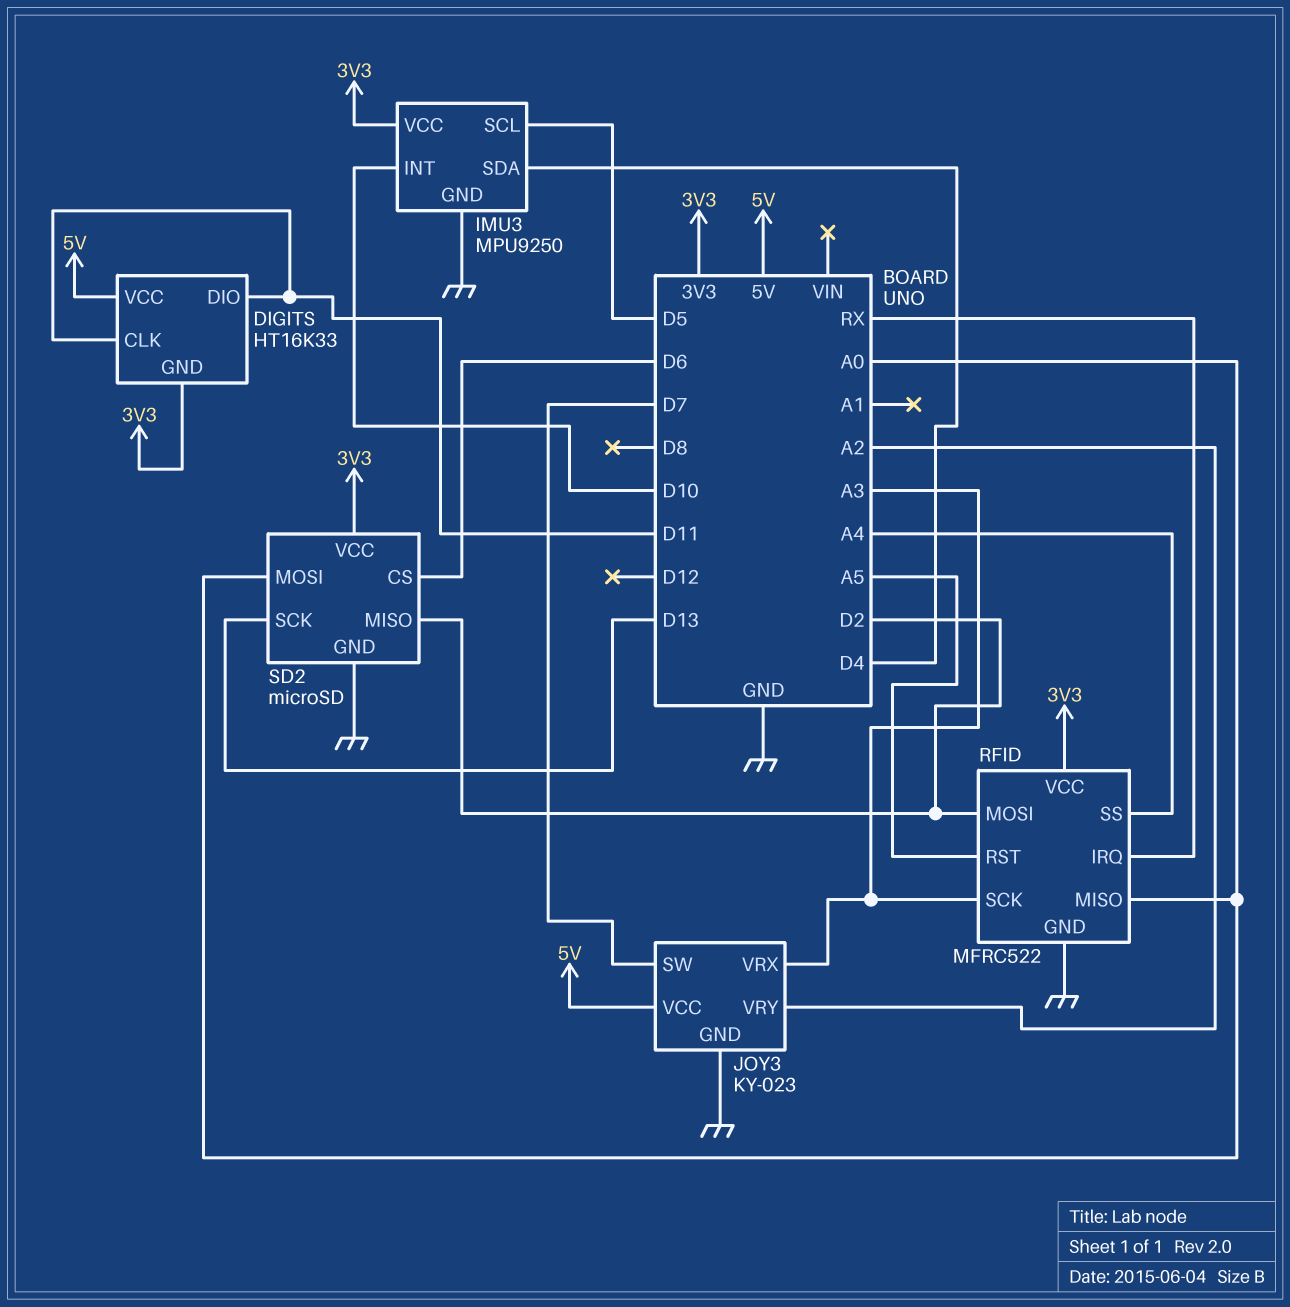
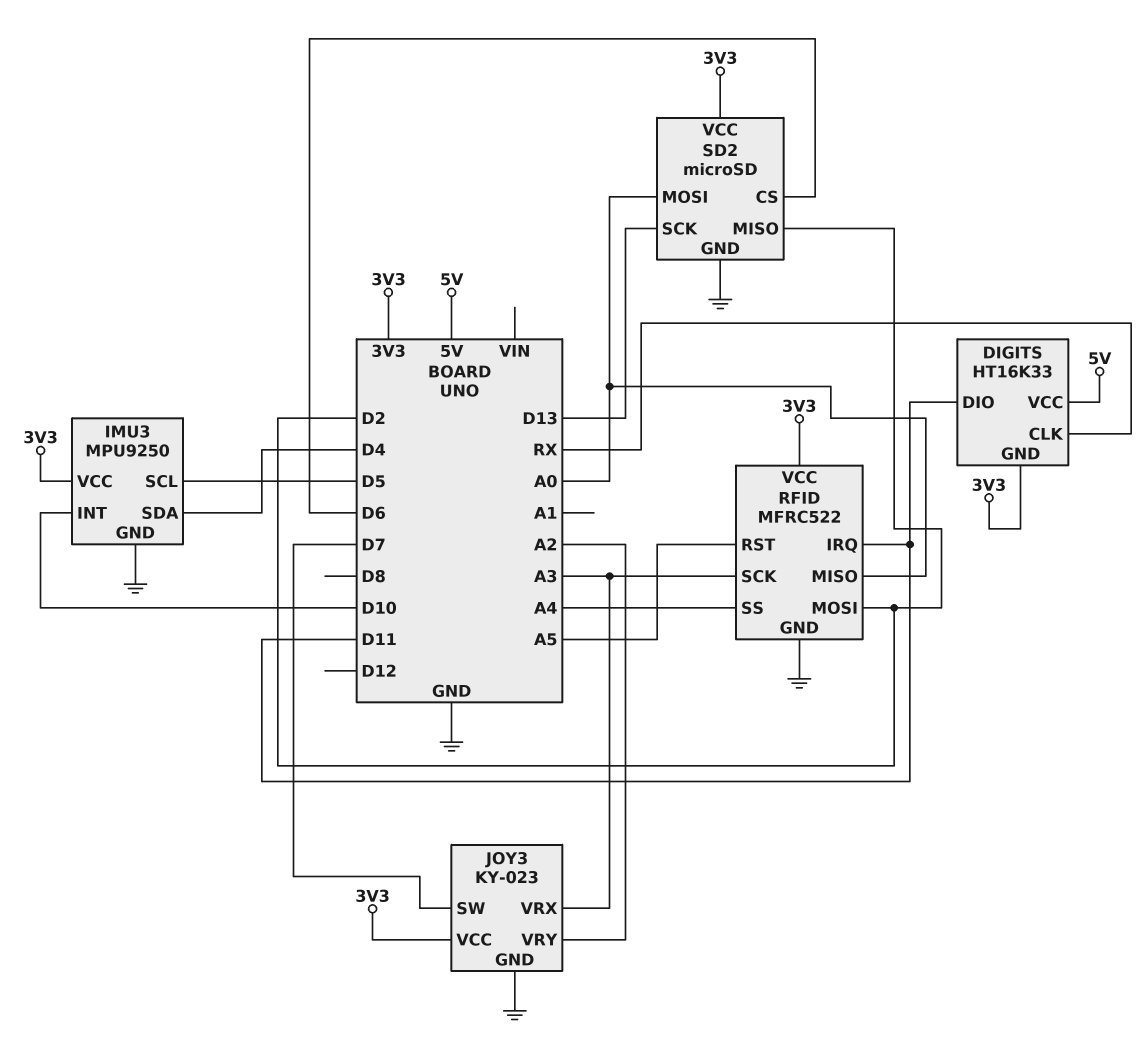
DIGITS pin CLK: D11 -> RX
JOY3 pin VCC: 5V -> 3V3
RFID pin IRQ: RX -> D11

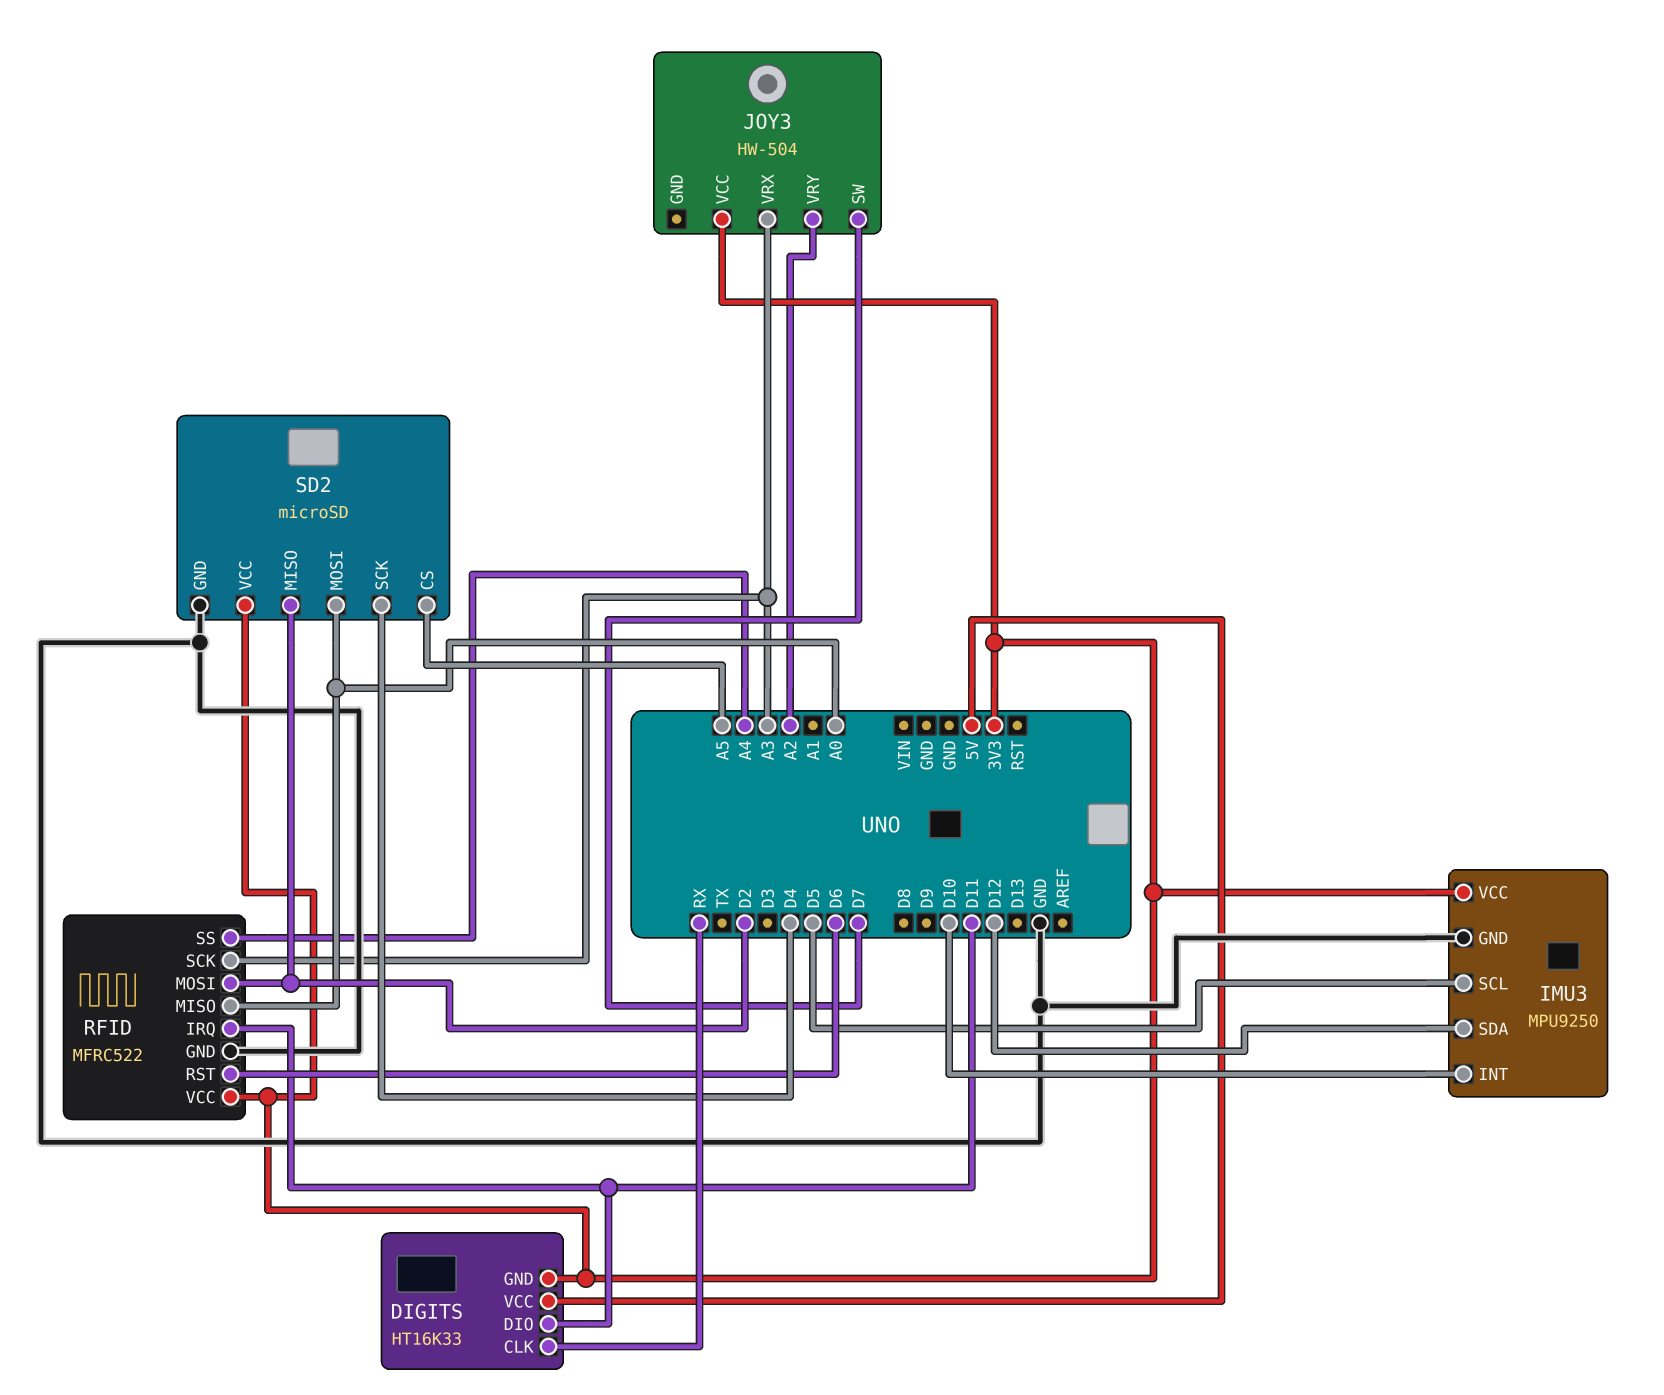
IMU3 pin SDA: D4 -> D12
JOY3: KY-023 -> HW-504
JOY3 pin GND: GND -> none
RFID pin RST: A5 -> D6
SD2 pin CS: D6 -> A5
SD2 pin SCK: D13 -> D4

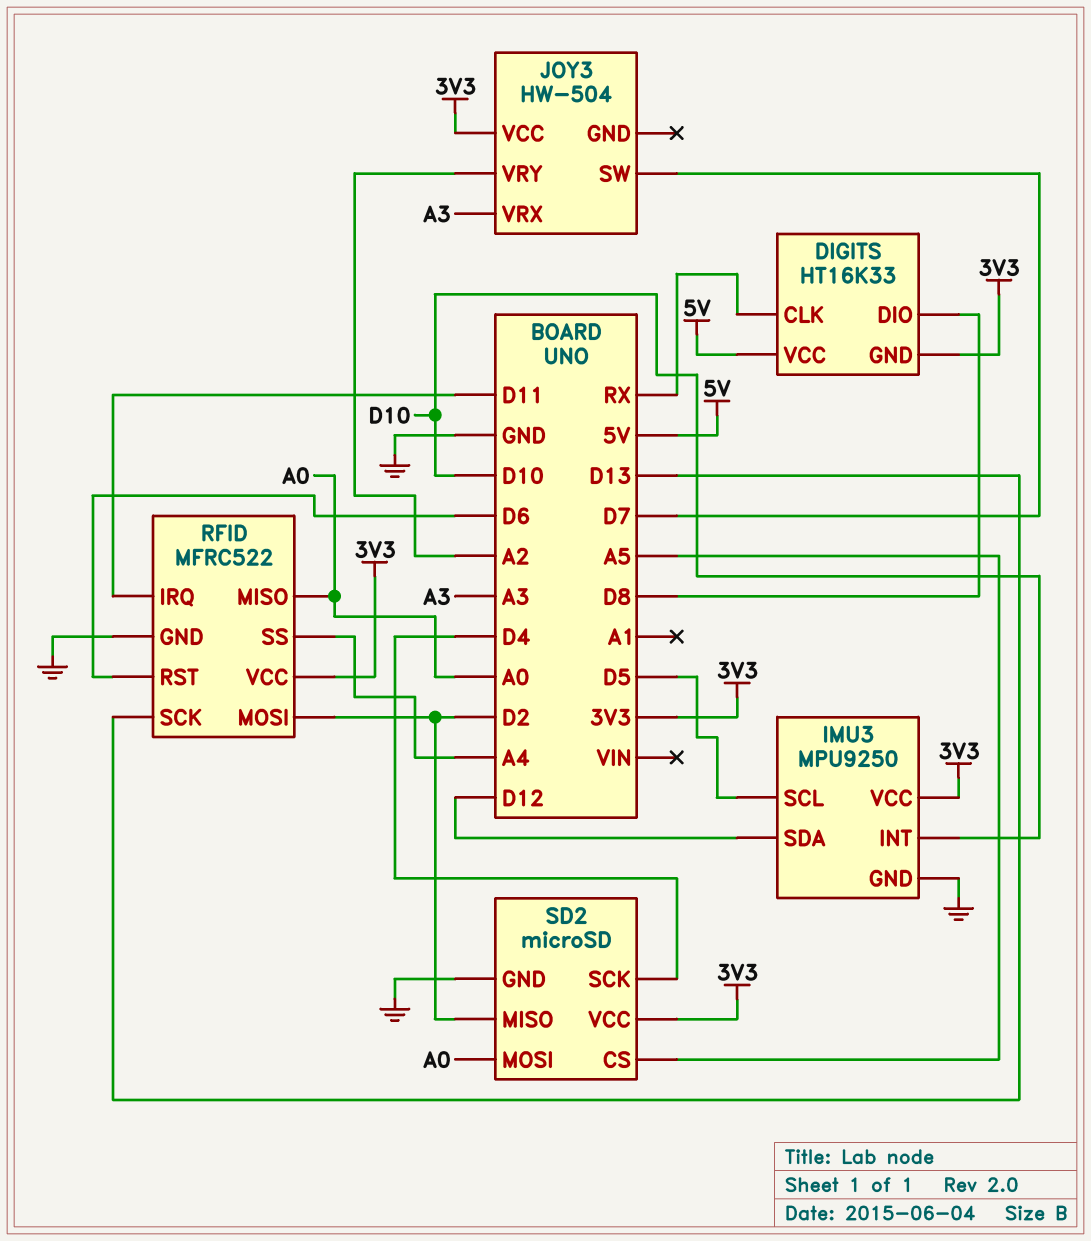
DIGITS pin DIO: D11 -> D8
RFID pin SCK: A3 -> D13

